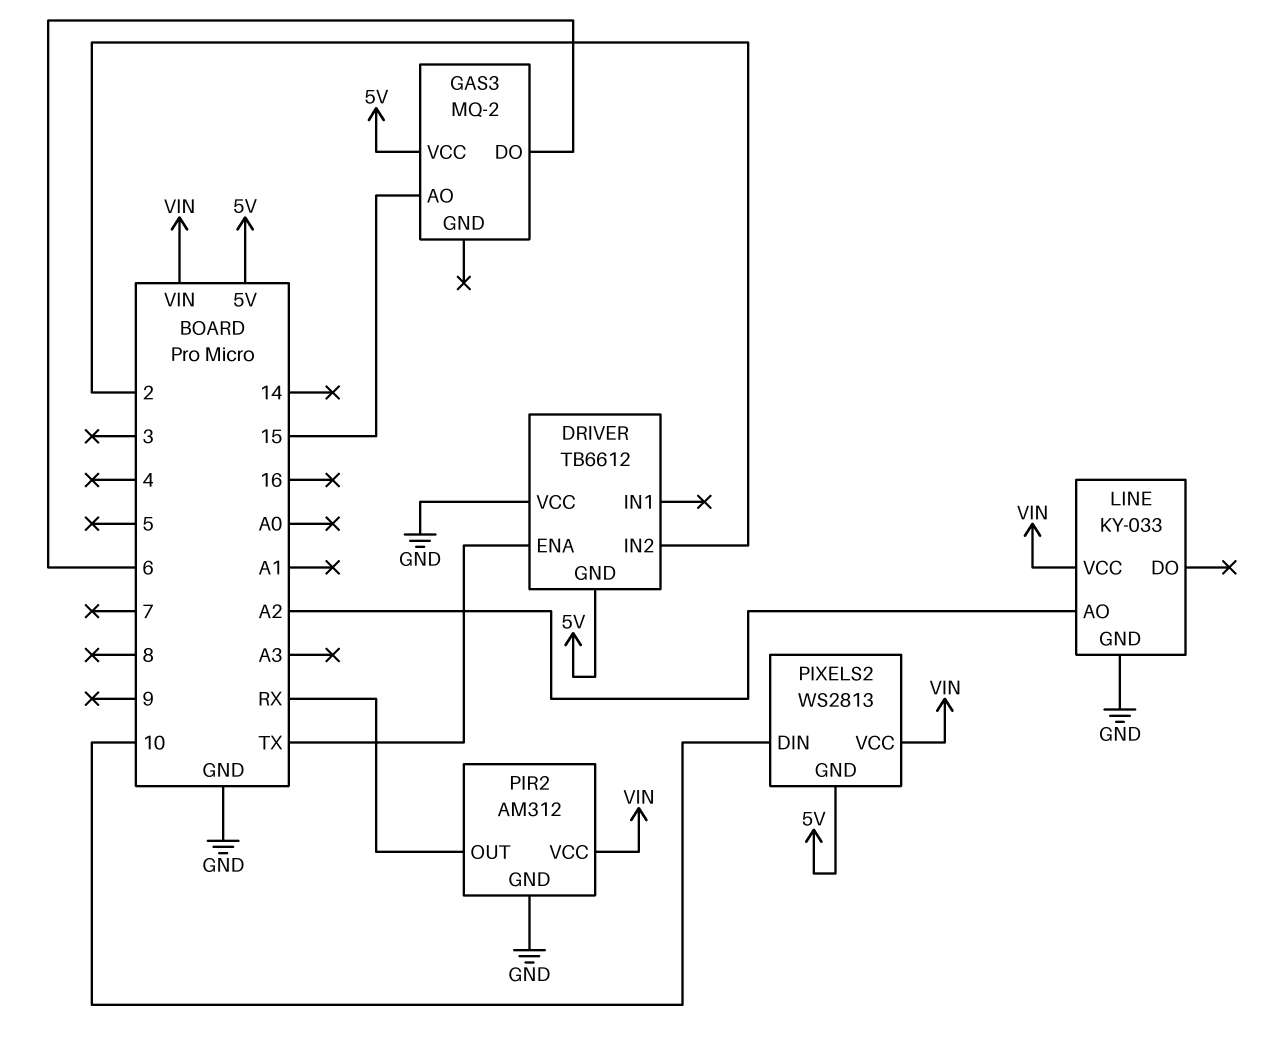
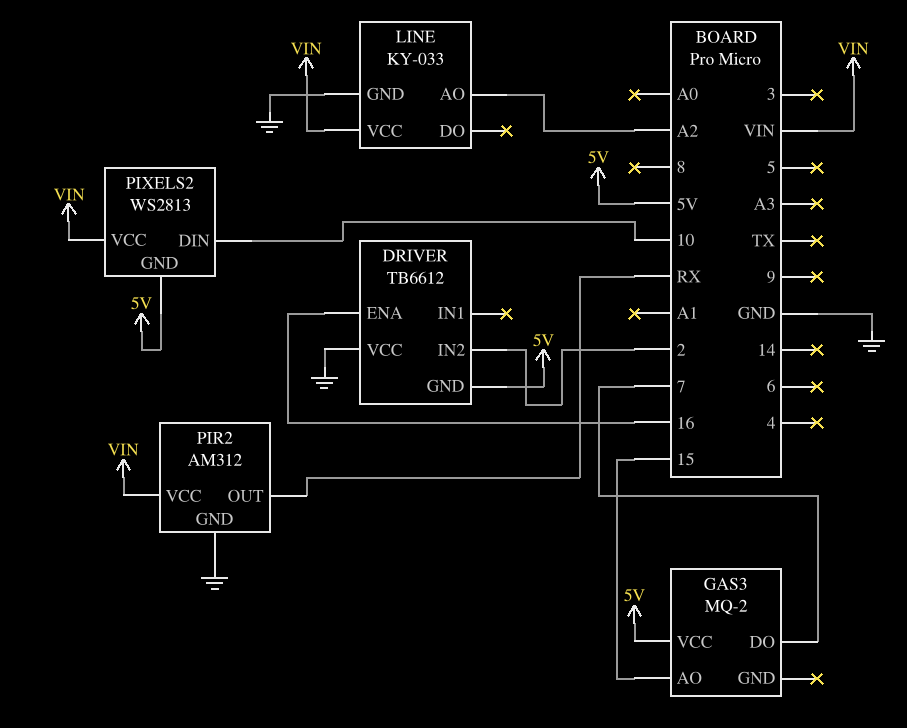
DRIVER pin ENA: TX -> 16
GAS3 pin DO: 6 -> 7

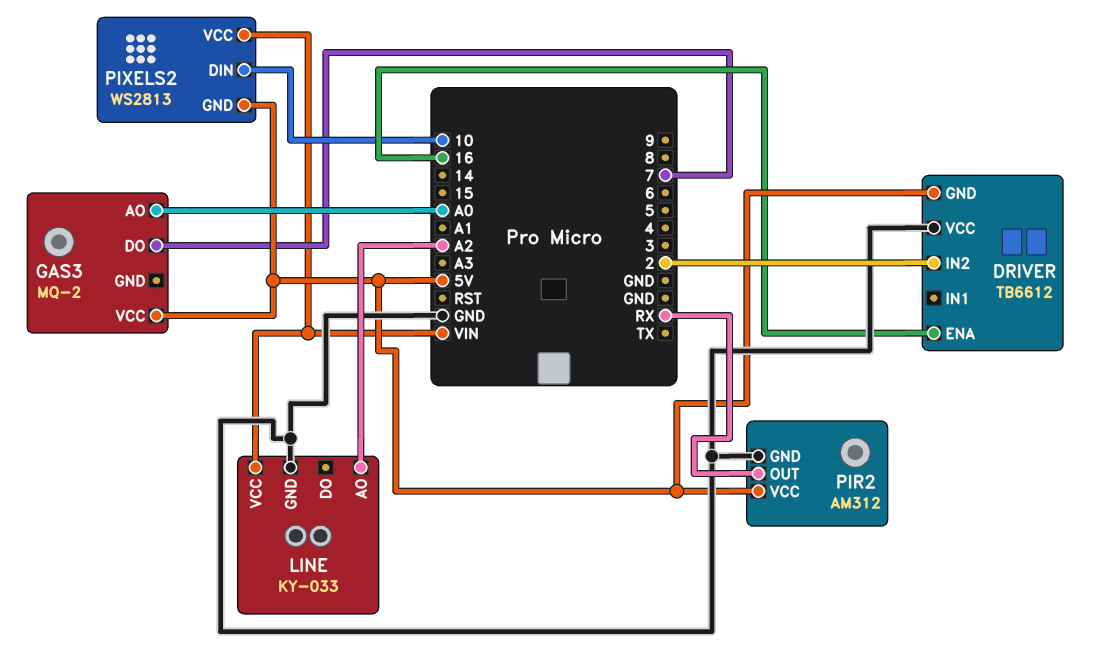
GAS3 pin AO: 15 -> A0
PIR2 pin VCC: VIN -> 5V

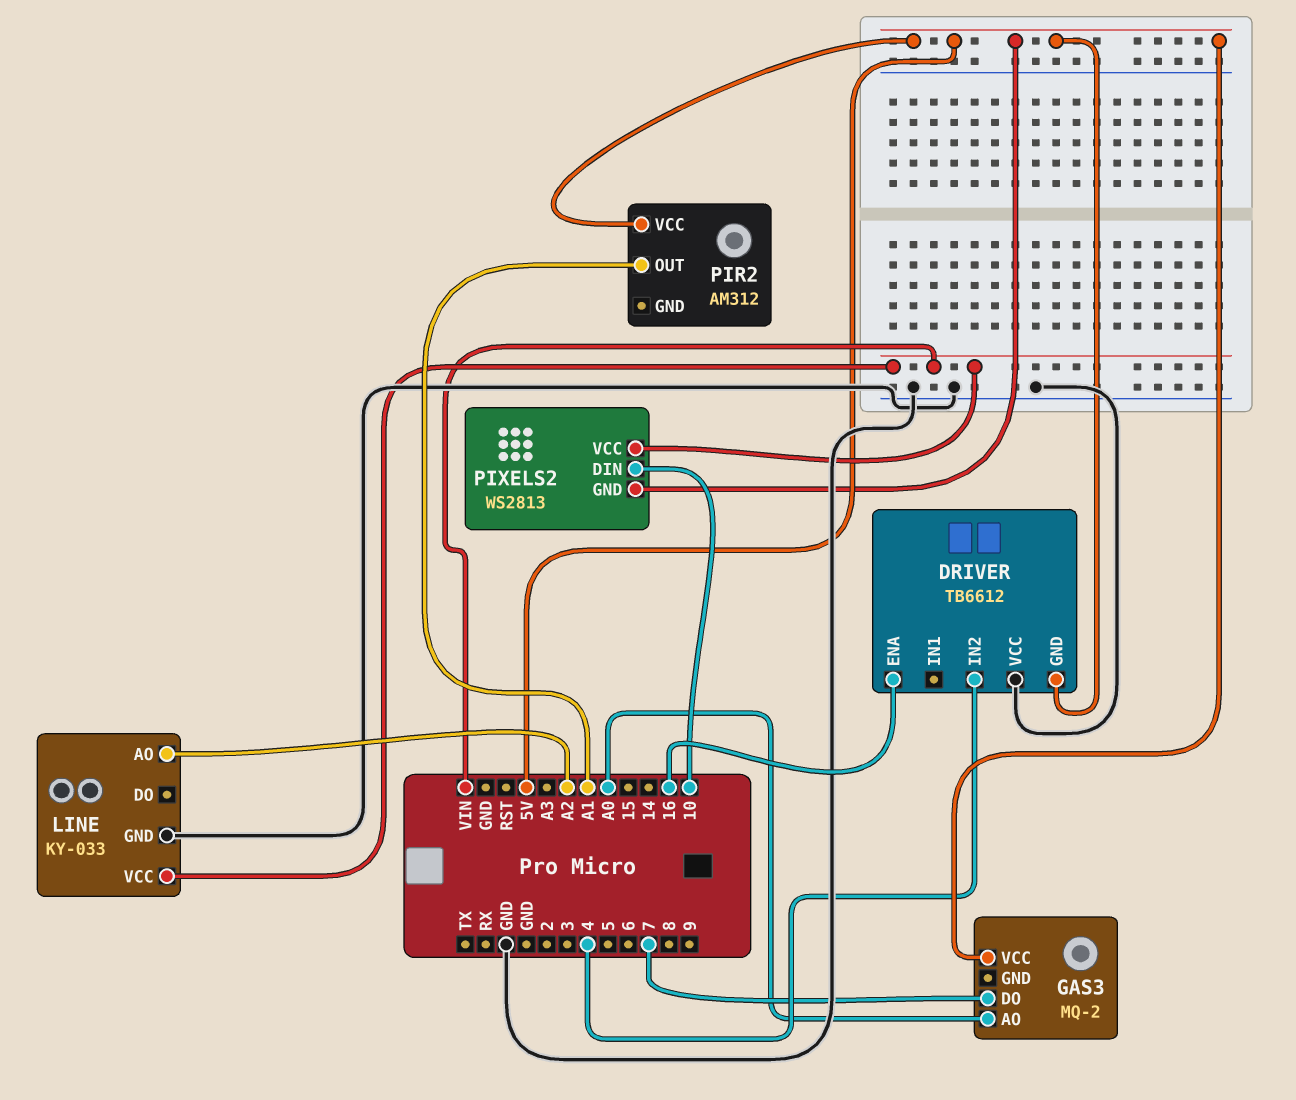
DRIVER pin IN2: 2 -> 4
PIR2 pin GND: GND -> none
PIR2 pin OUT: RX -> A1

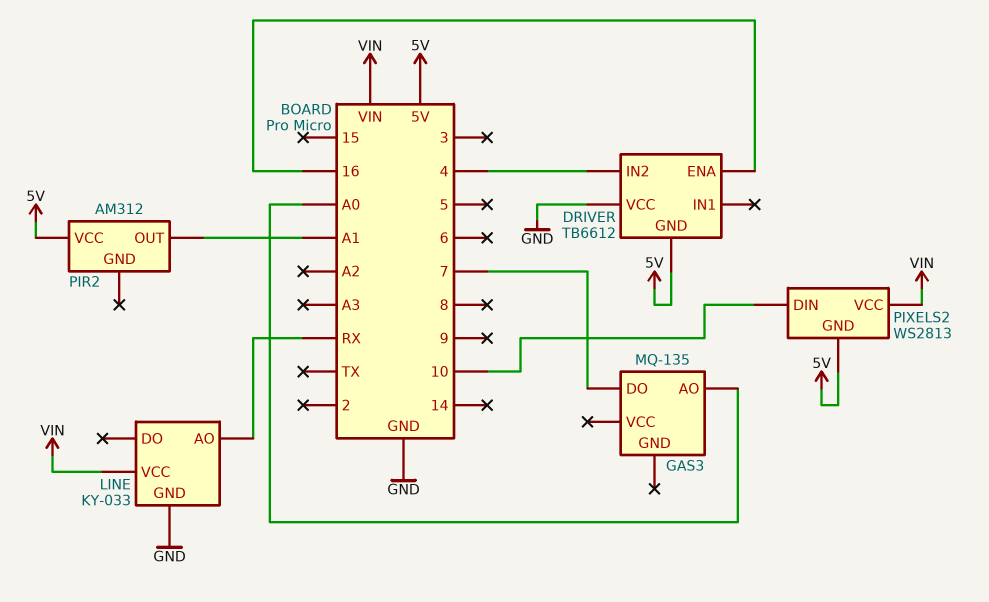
GAS3: MQ-2 -> MQ-135
GAS3 pin VCC: 5V -> none
LINE pin AO: A2 -> RX

